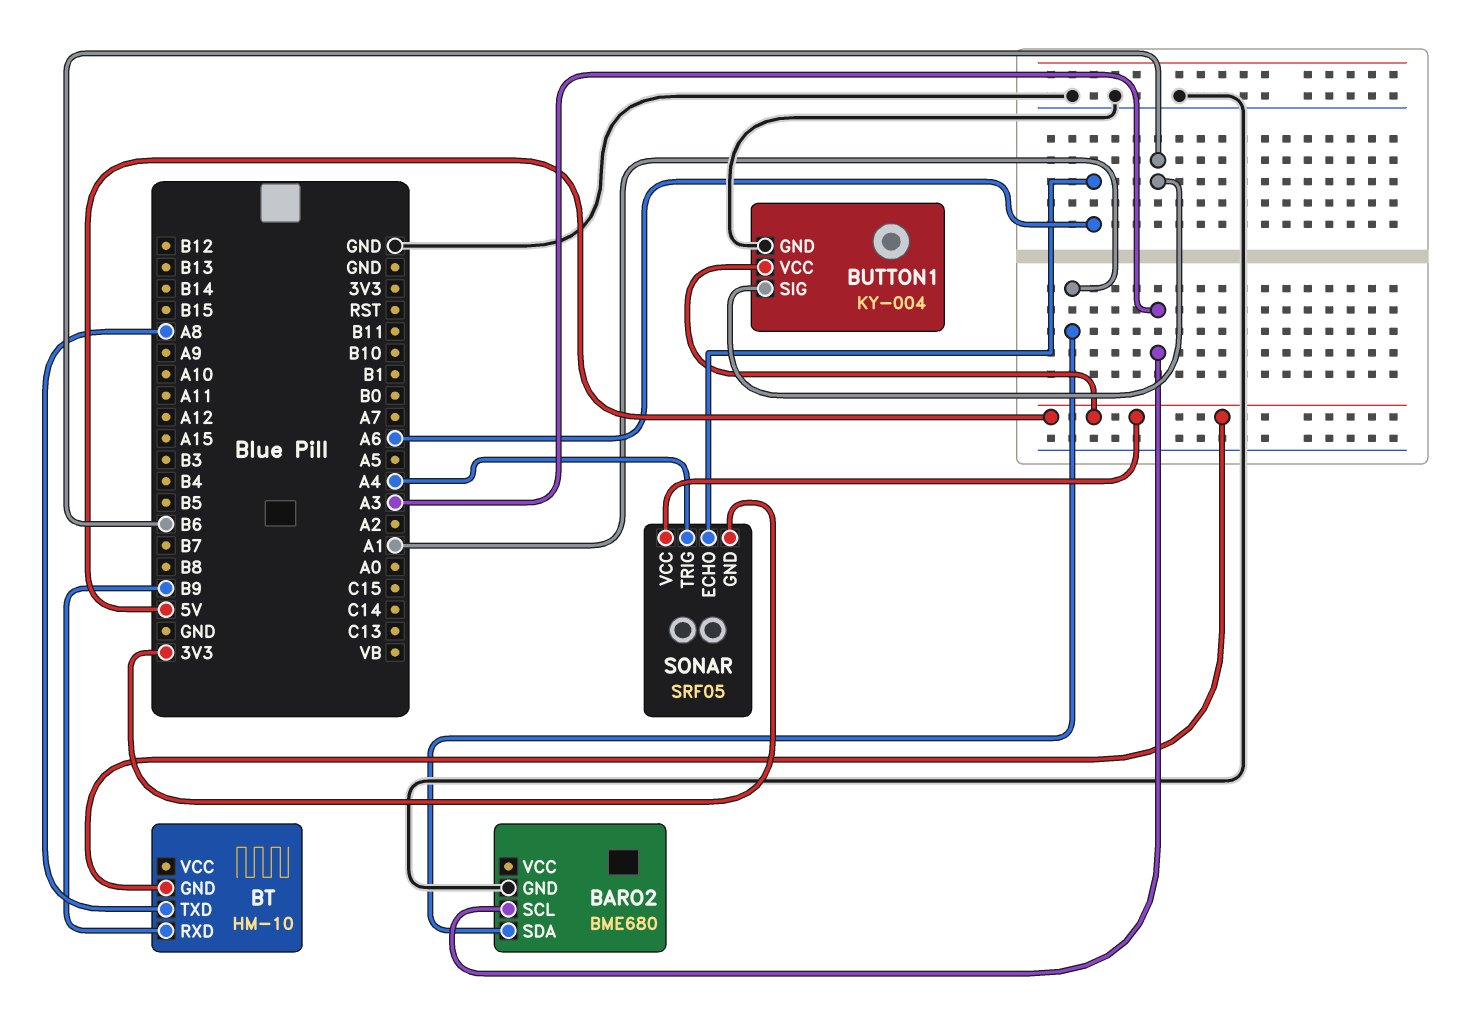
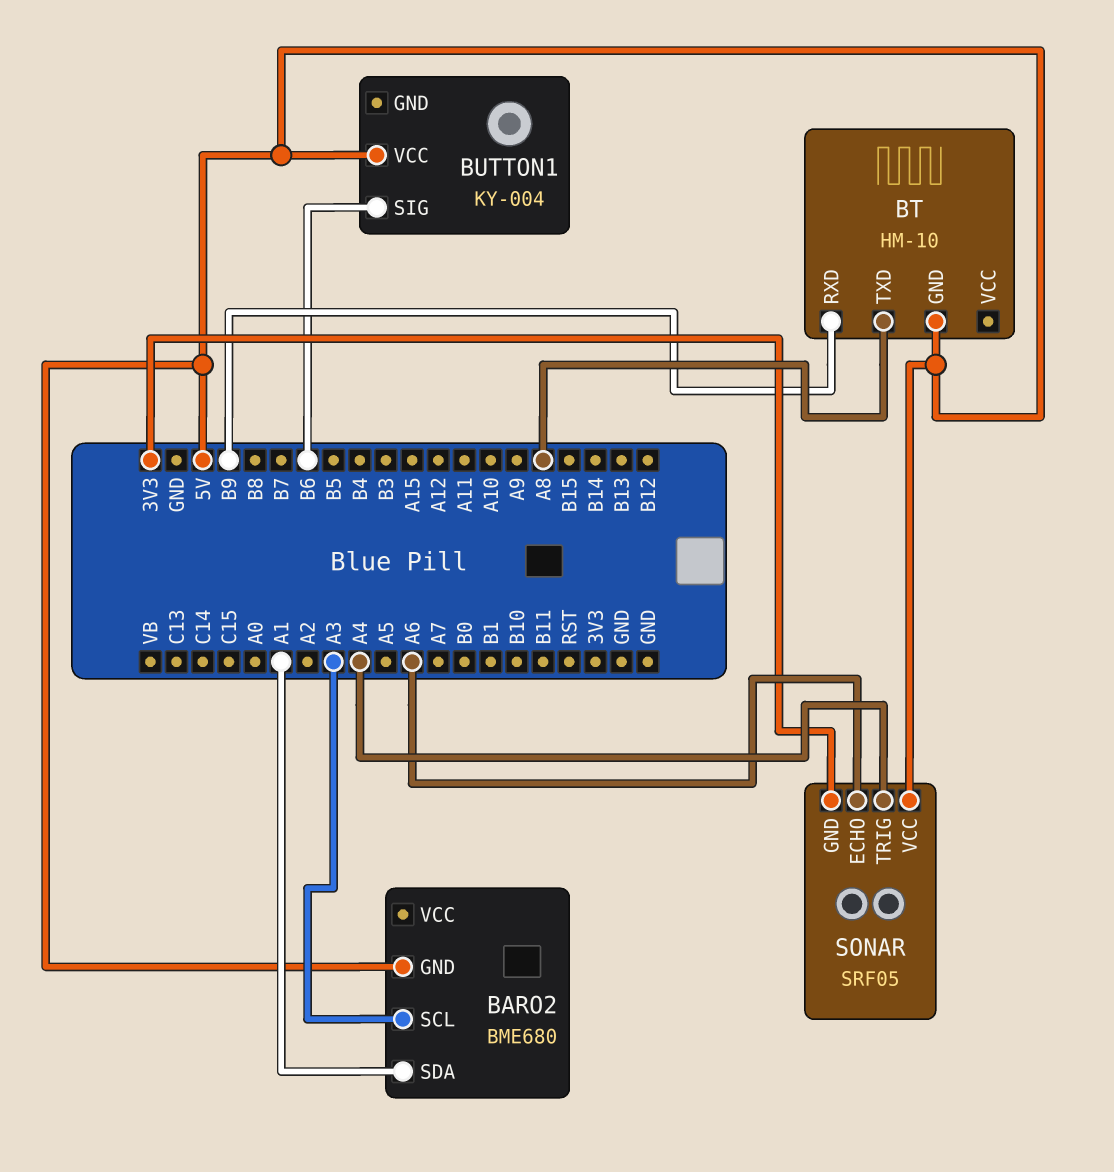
BARO2 pin GND: GND -> 5V
BUTTON1 pin GND: GND -> none

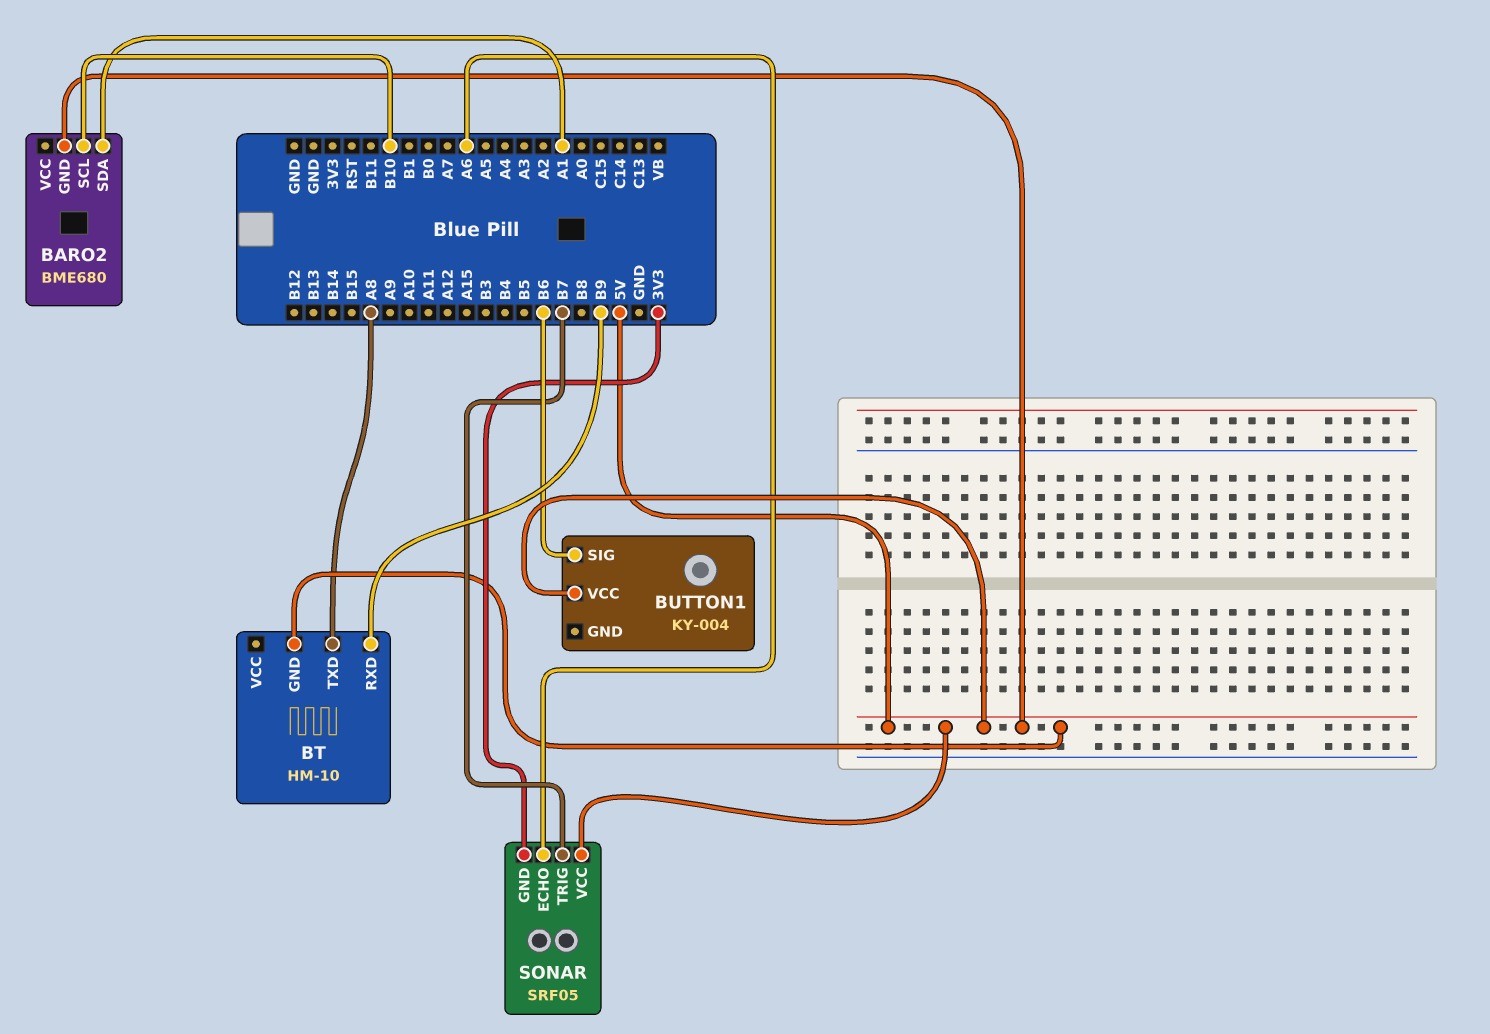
BARO2 pin SCL: A3 -> B10
SONAR pin TRIG: A4 -> B7

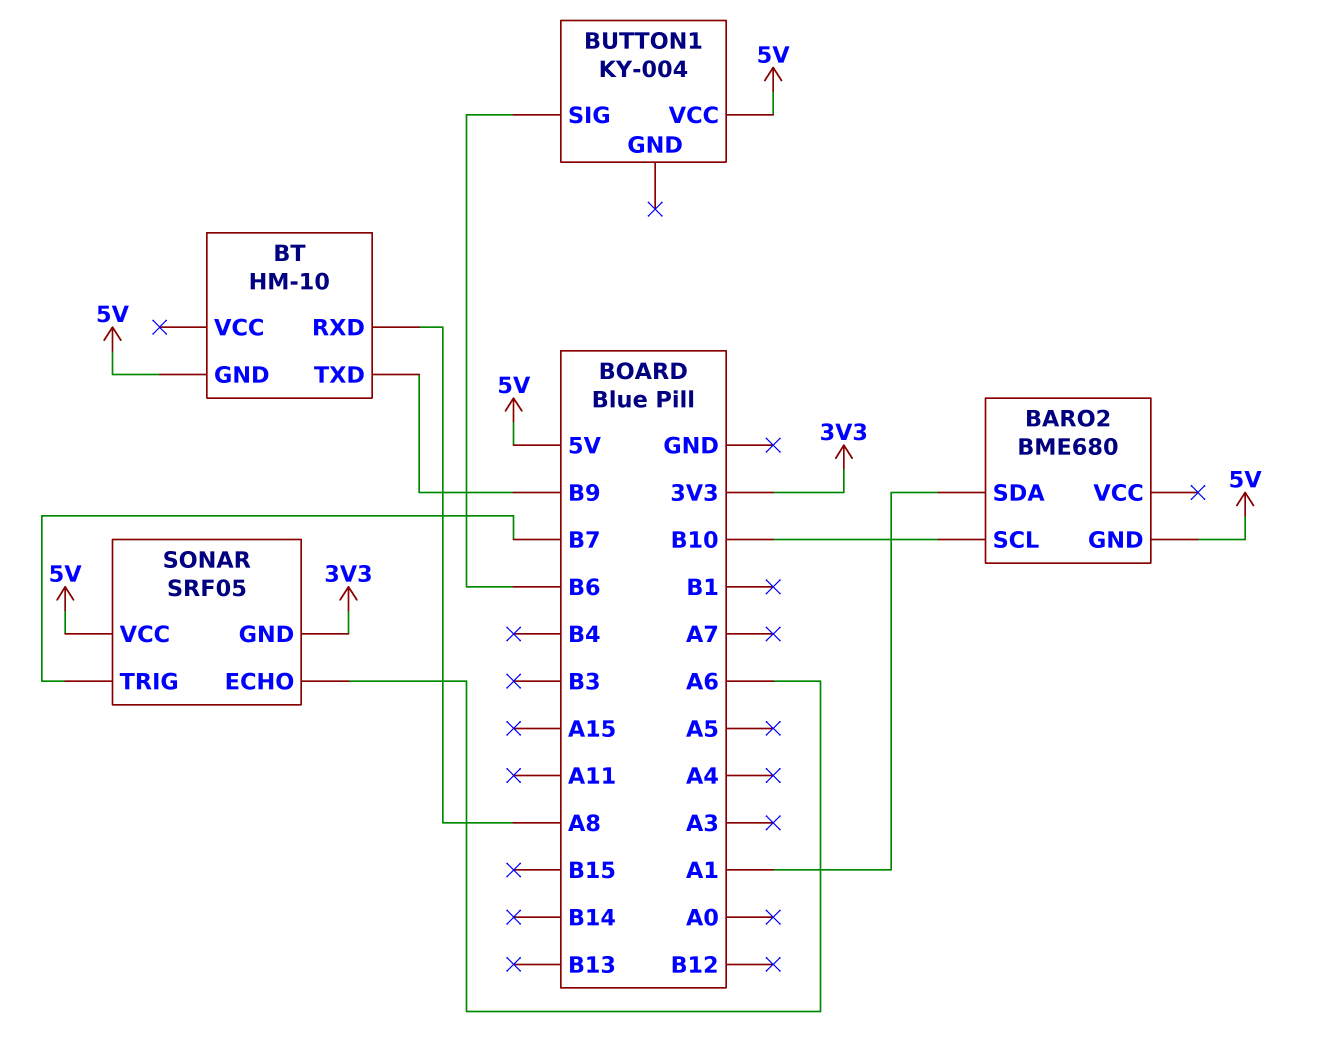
BT pin RXD: B9 -> A8
BT pin TXD: A8 -> B9

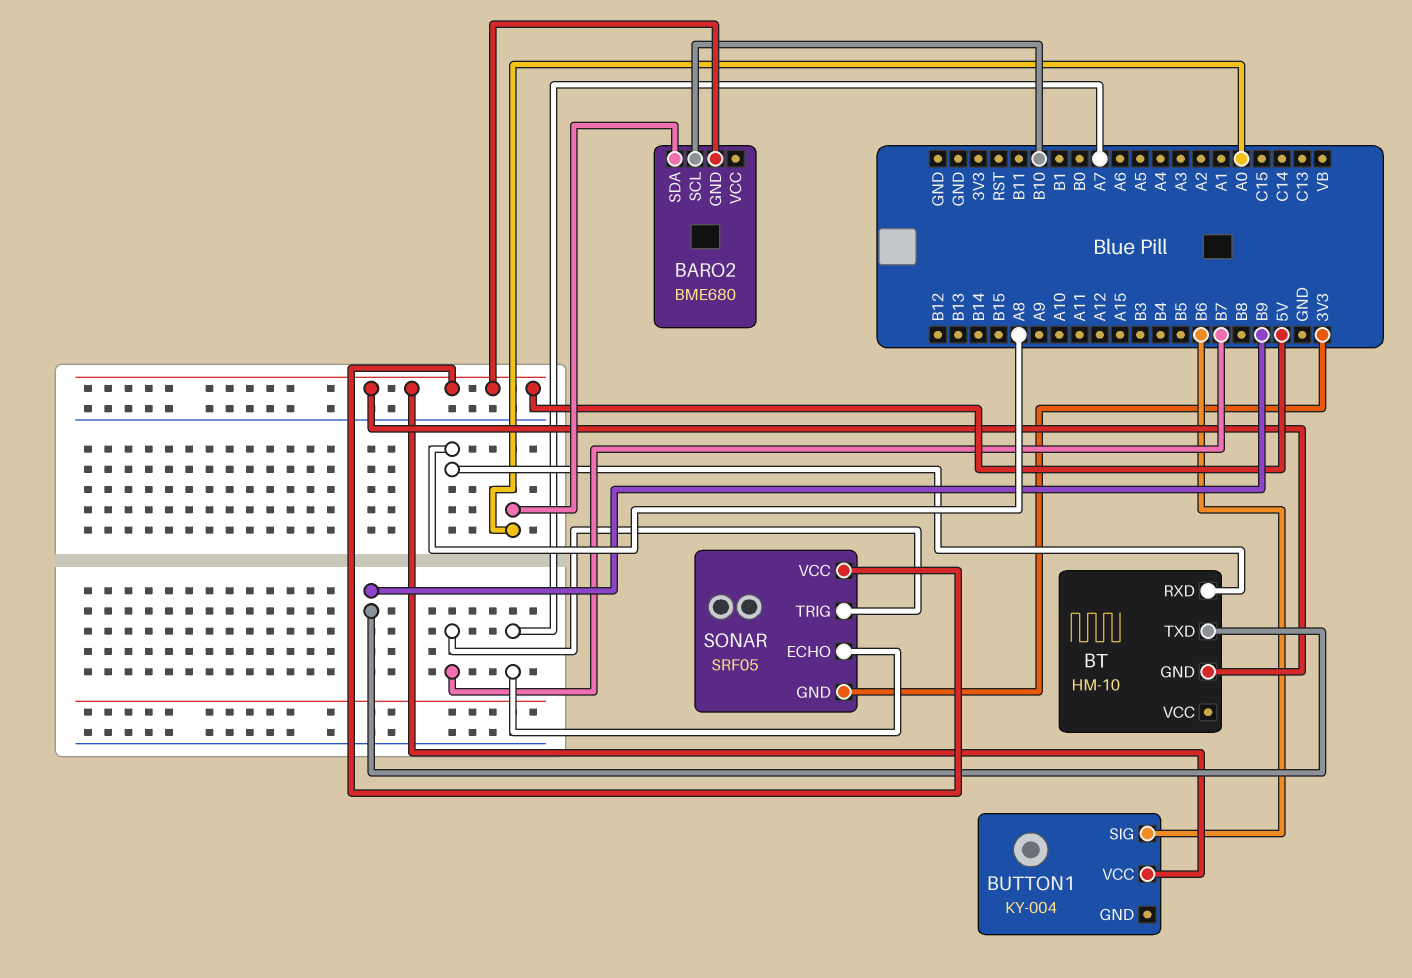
BARO2 pin SDA: A1 -> A0
SONAR pin ECHO: A6 -> A7

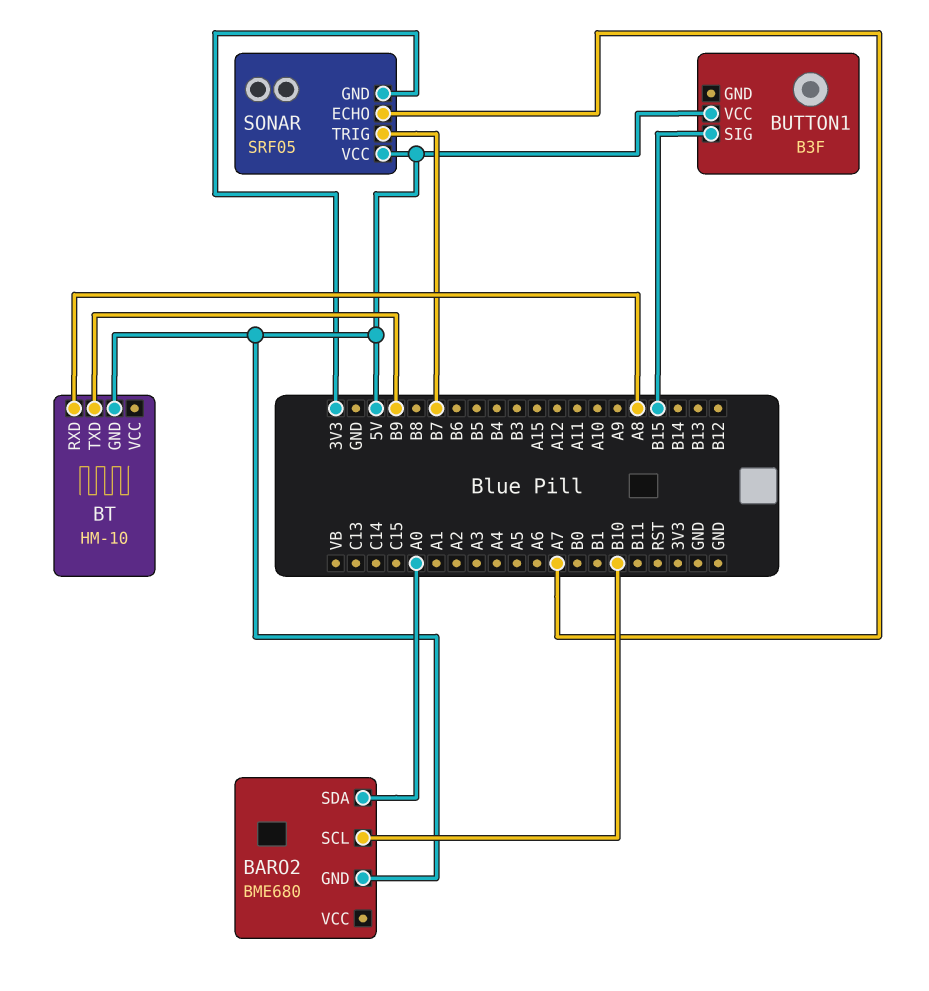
BUTTON1: KY-004 -> B3F
BUTTON1 pin SIG: B6 -> B15

